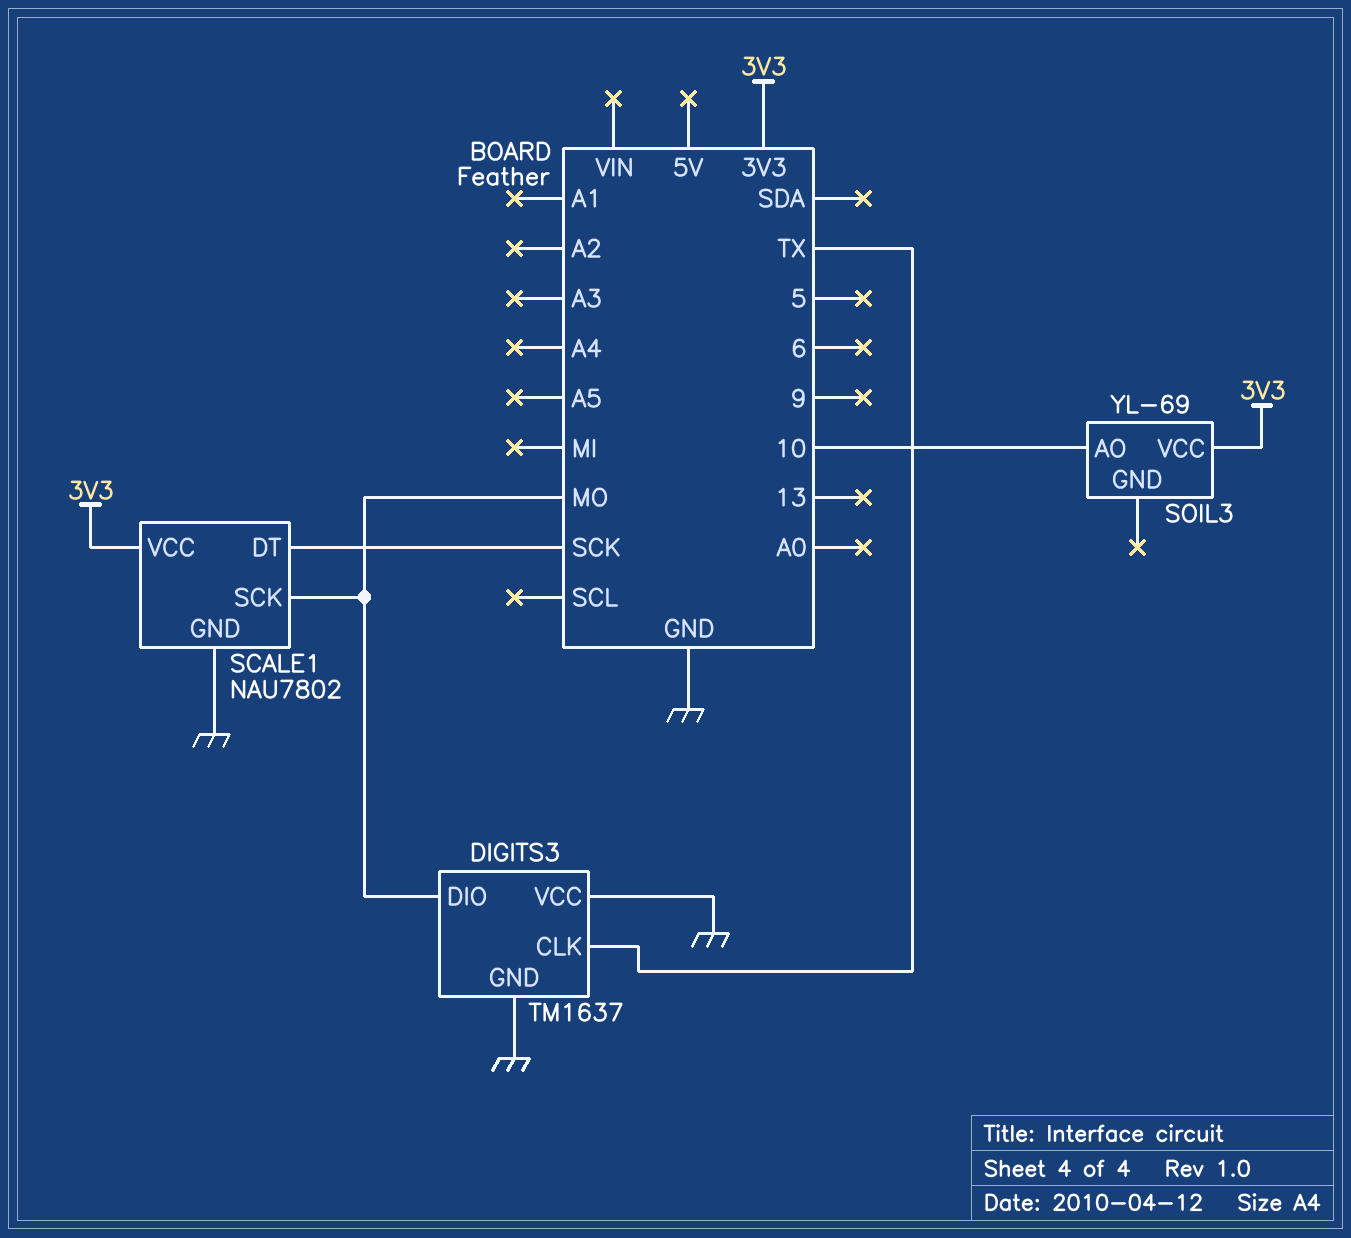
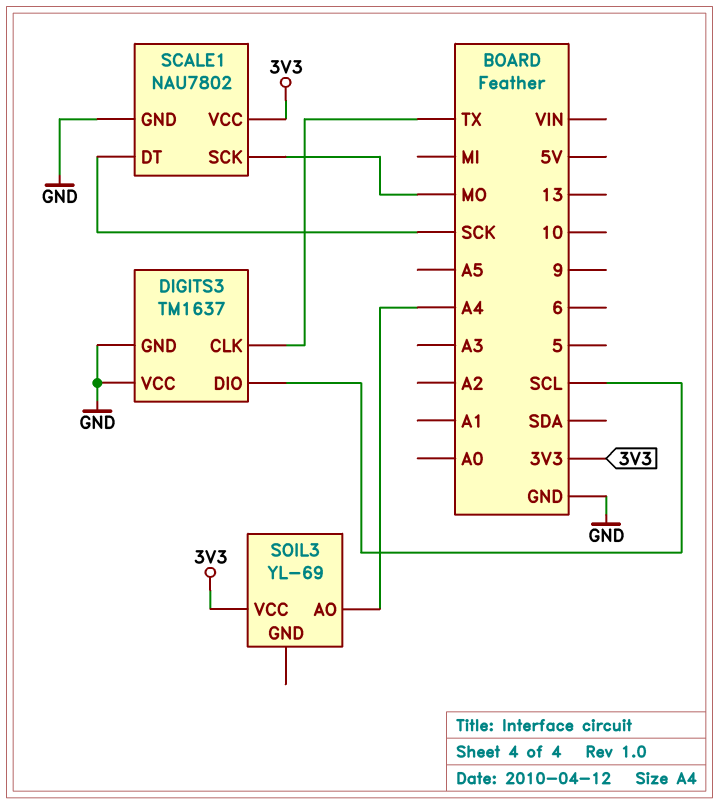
DIGITS3 pin DIO: MO -> SCL
SOIL3 pin AO: 10 -> A4

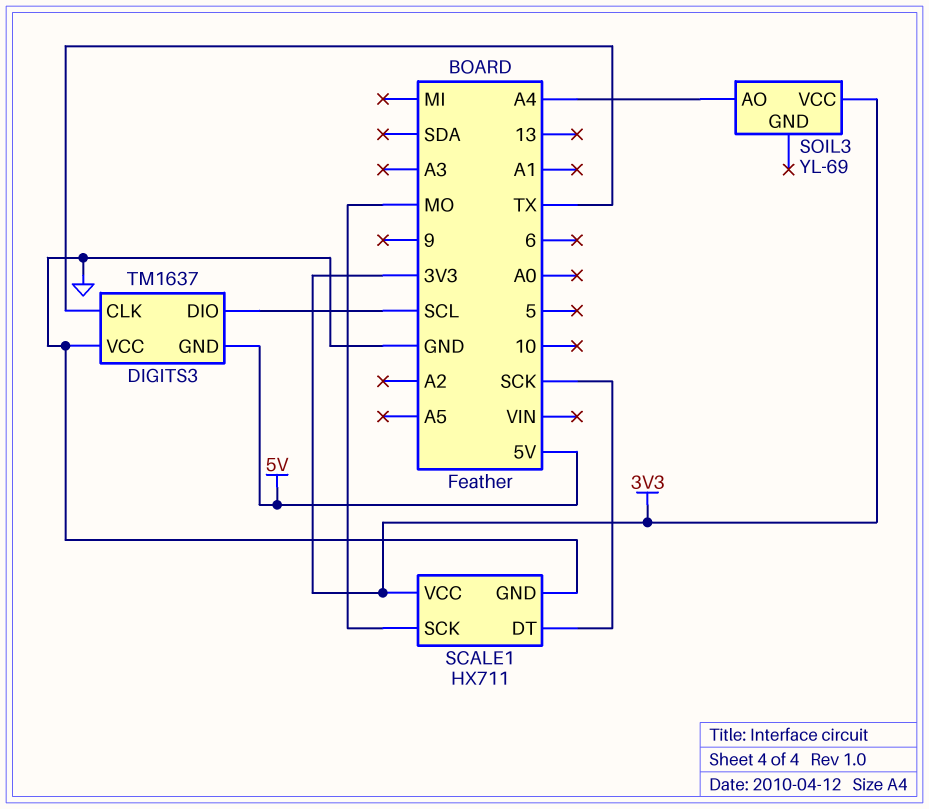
DIGITS3 pin GND: GND -> 5V
SCALE1: NAU7802 -> HX711

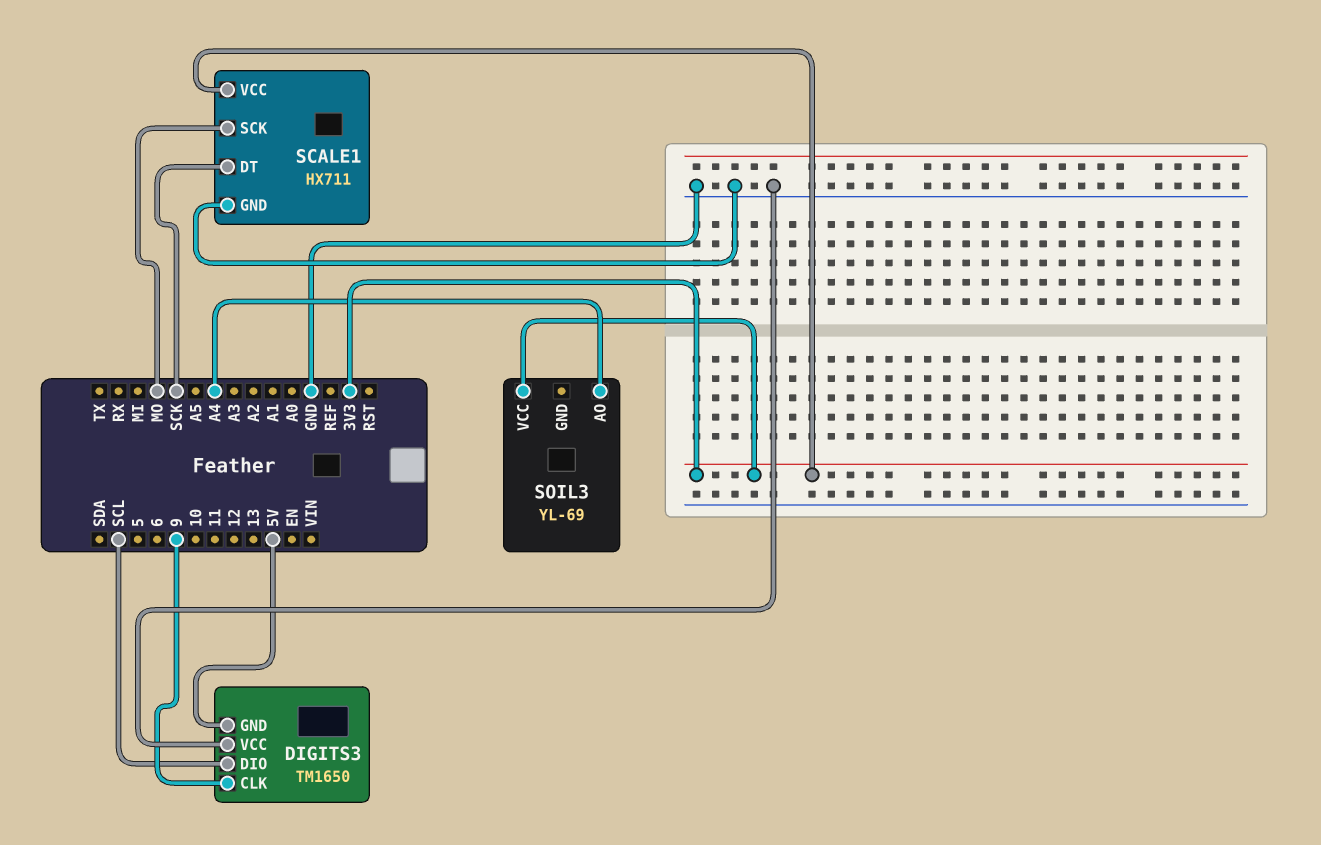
DIGITS3: TM1637 -> TM1650
DIGITS3 pin CLK: TX -> 9

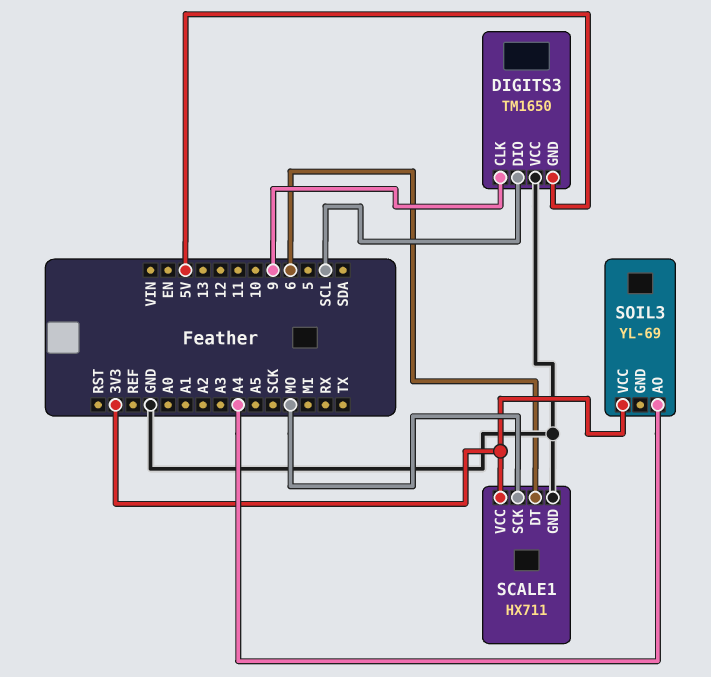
SCALE1 pin DT: SCK -> 6

